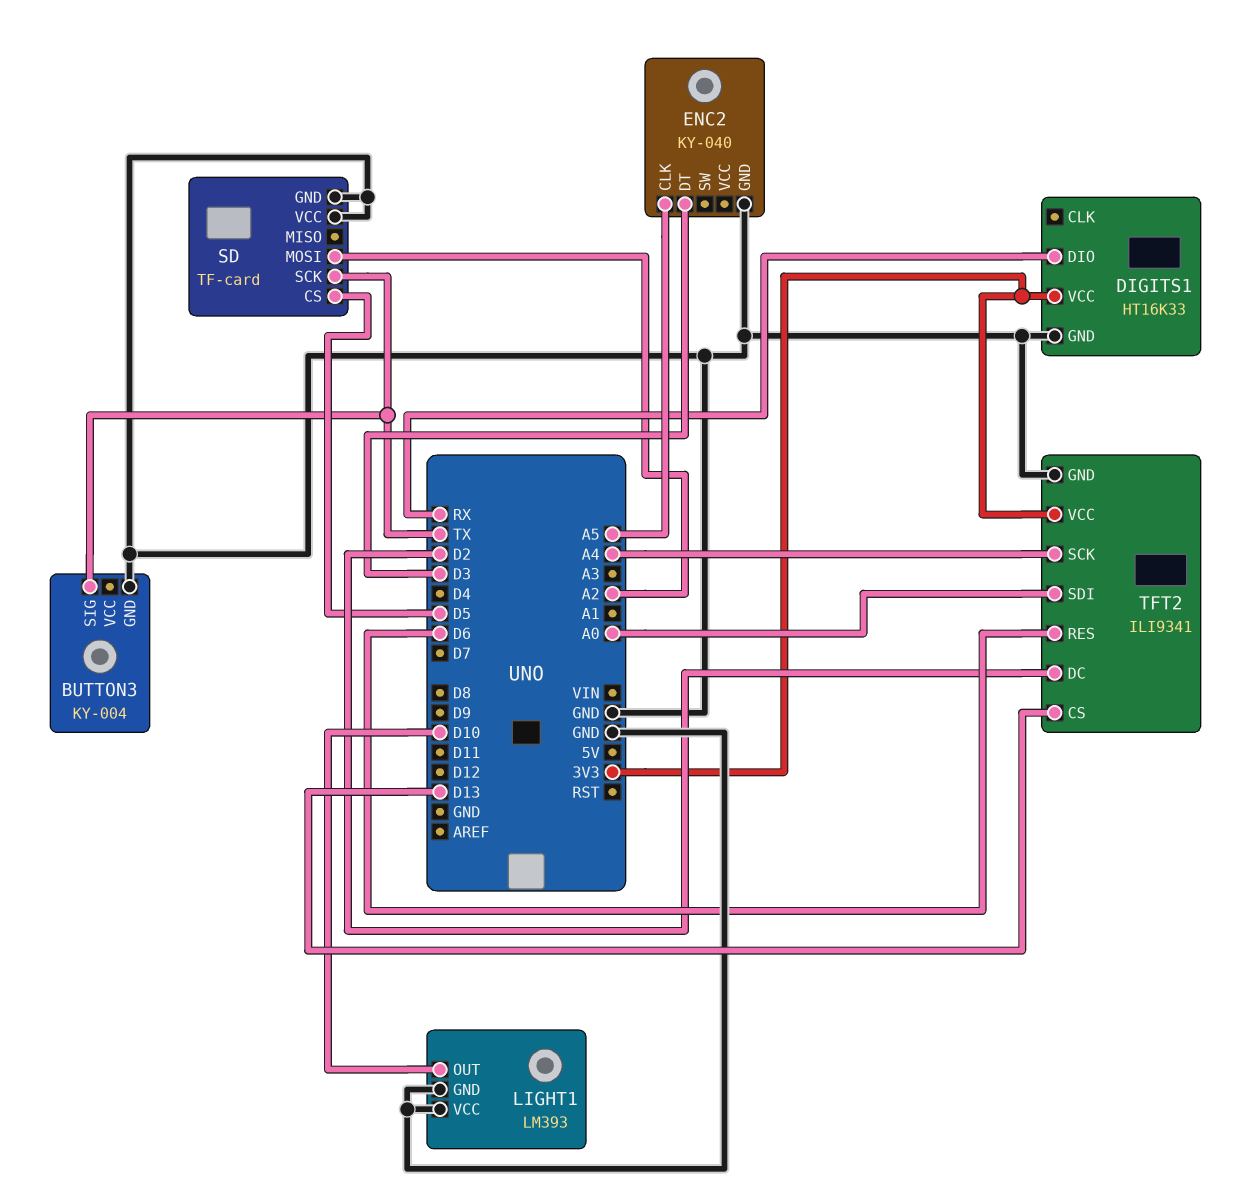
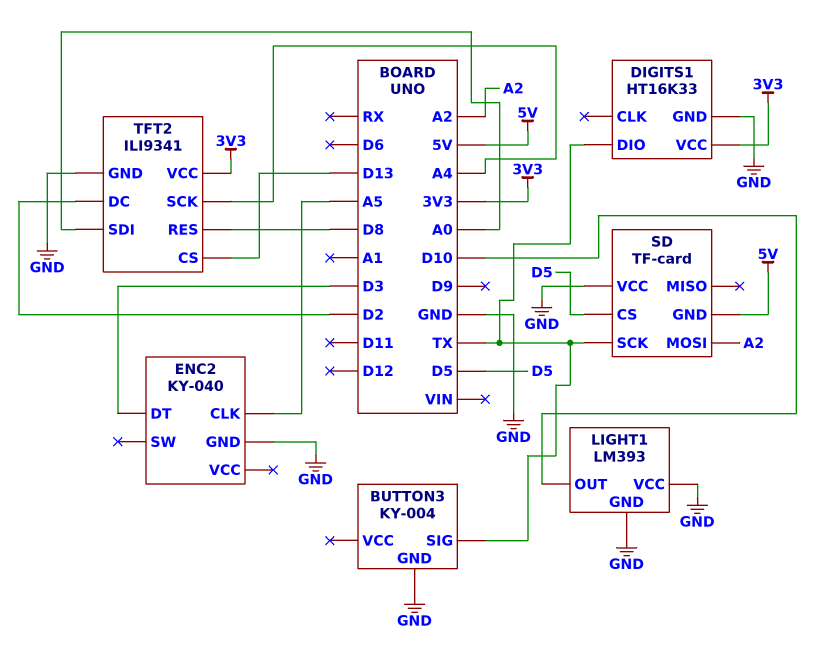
DIGITS1 pin DIO: RX -> TX
SD pin GND: GND -> 5V
TFT2 pin RES: D6 -> D8

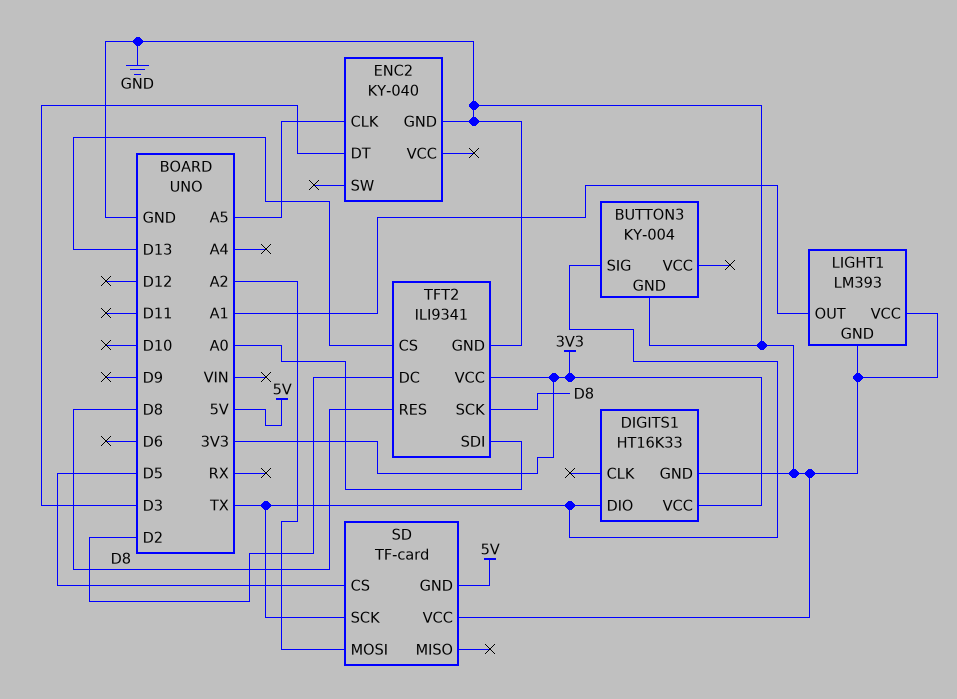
LIGHT1 pin OUT: D10 -> A1
TFT2 pin SCK: A4 -> D8

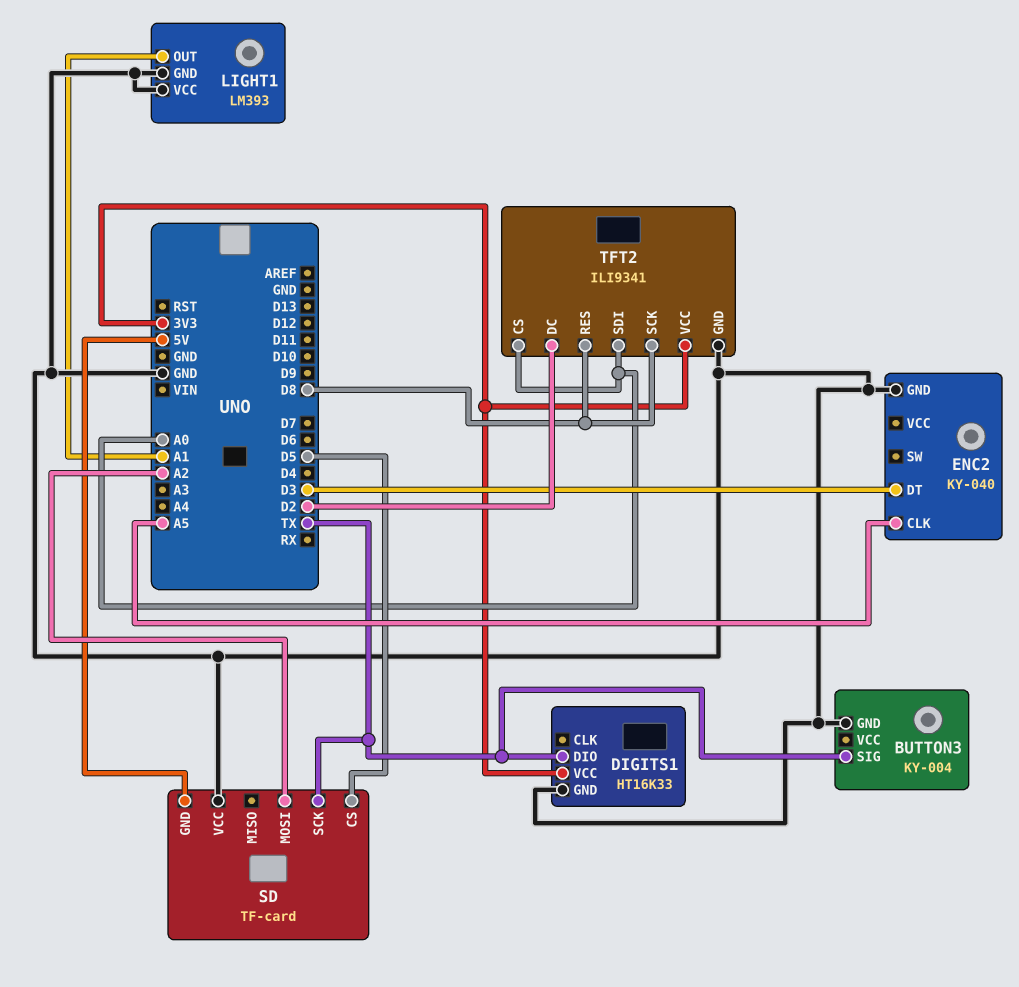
TFT2 pin CS: D13 -> A0

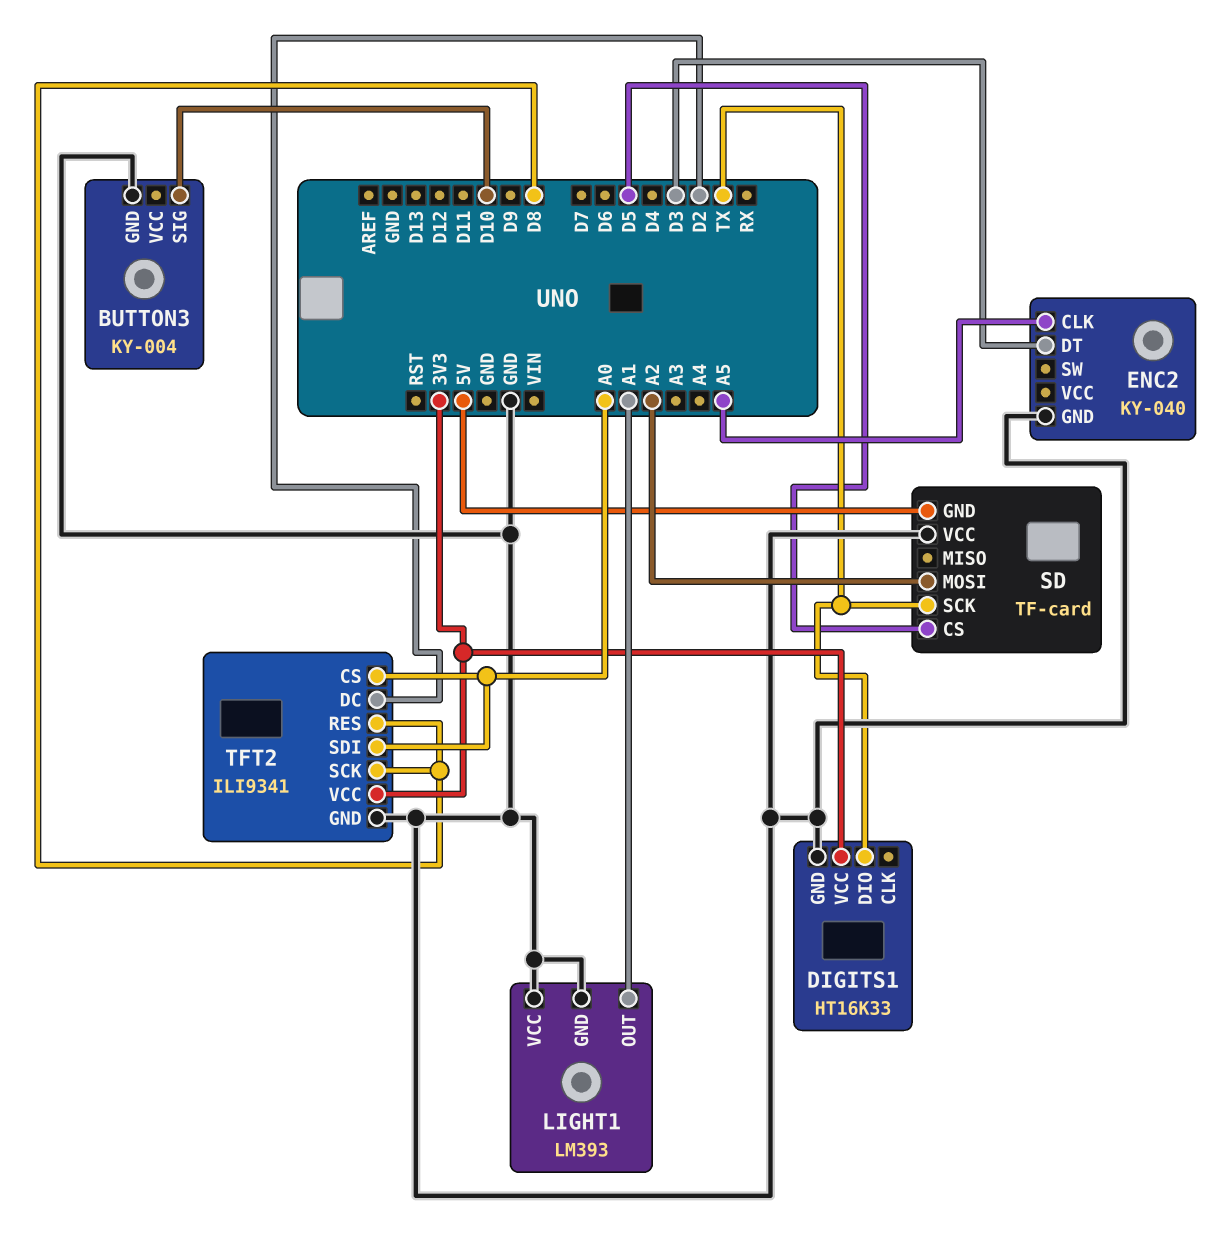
BUTTON3 pin SIG: TX -> D10

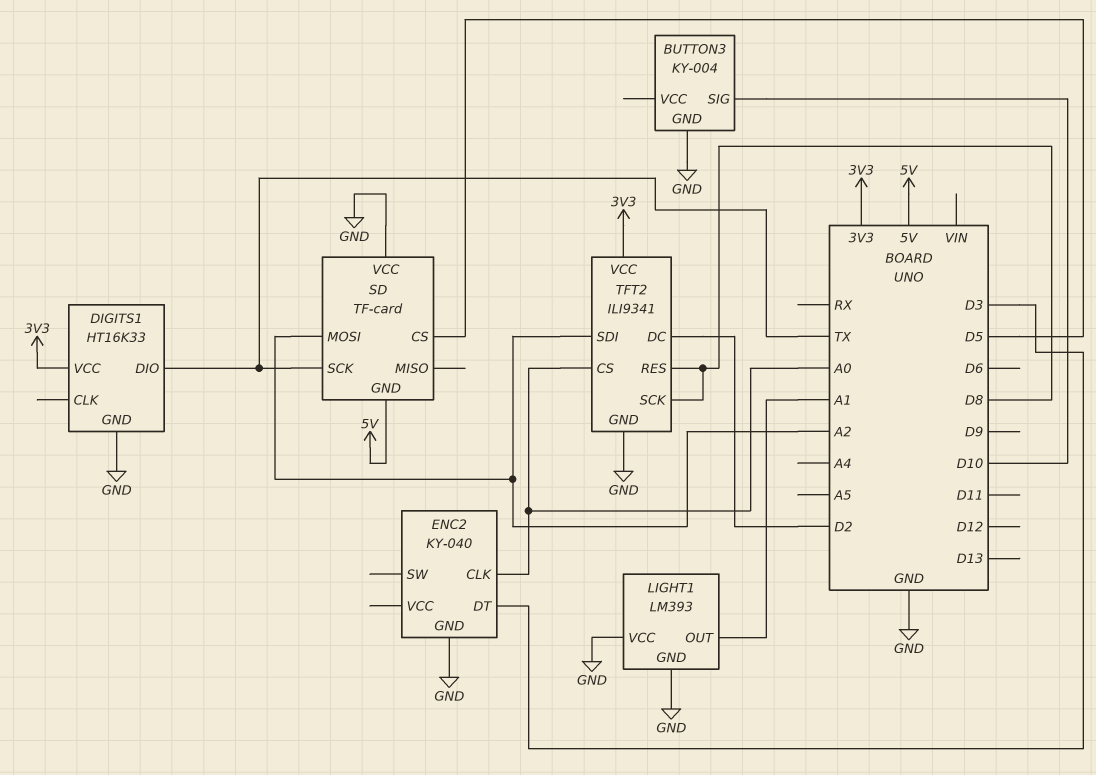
ENC2 pin CLK: A5 -> A0
TFT2 pin SDI: A0 -> A2

